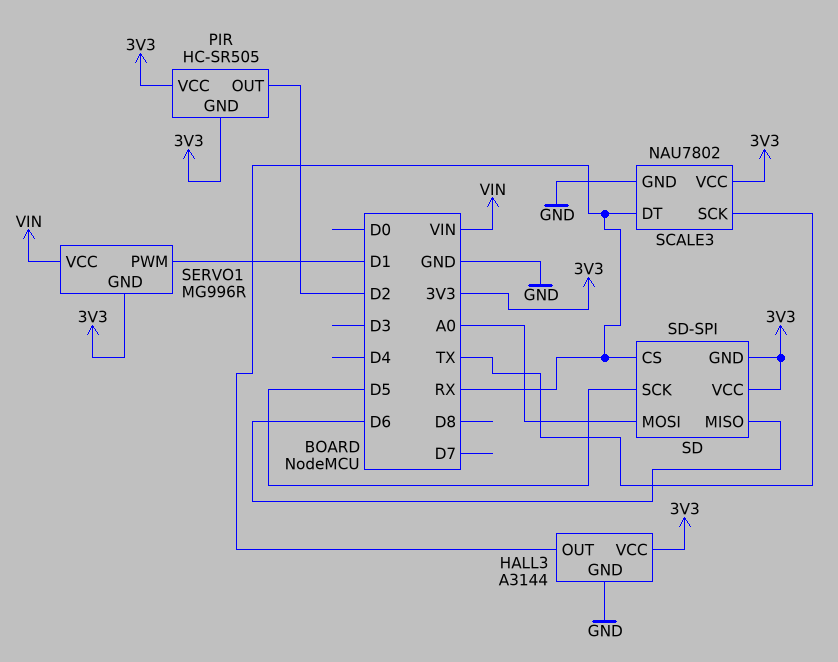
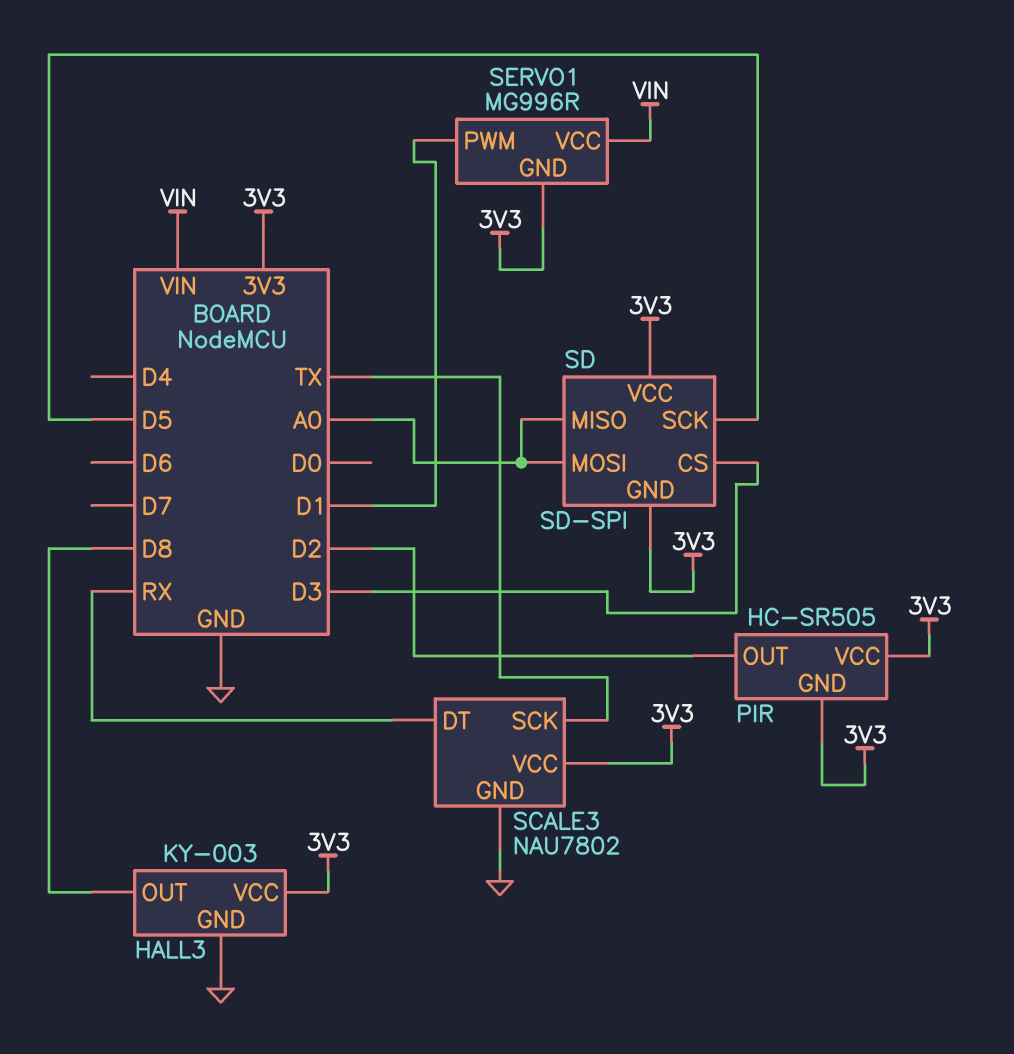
HALL3: A3144 -> KY-003
HALL3 pin OUT: RX -> D8
SD pin CS: RX -> D3
SD pin MISO: D6 -> A0

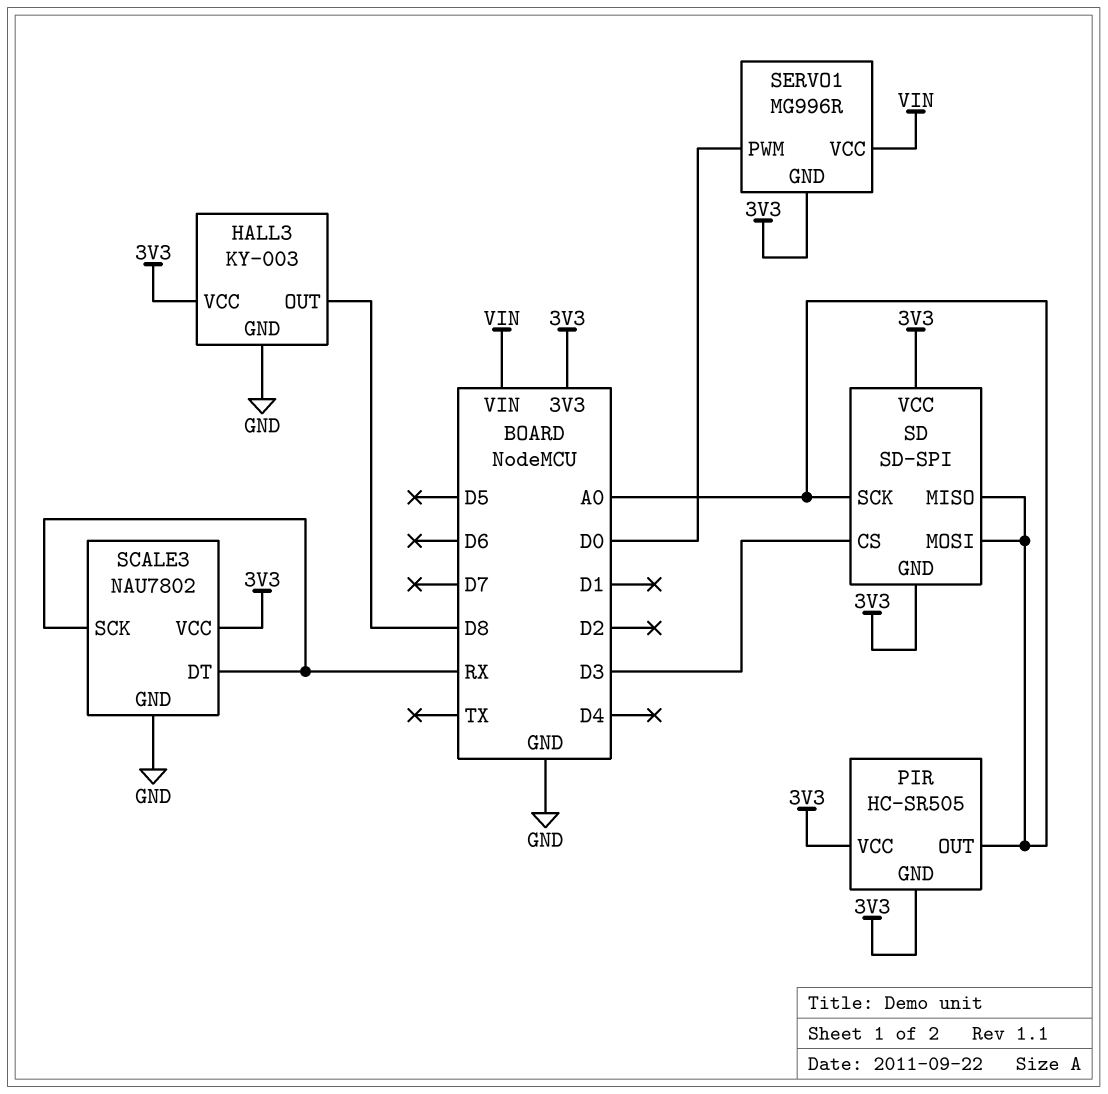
PIR pin OUT: D2 -> A0
SCALE3 pin SCK: TX -> RX
SD pin SCK: D5 -> A0
SERVO1 pin PWM: D1 -> D0

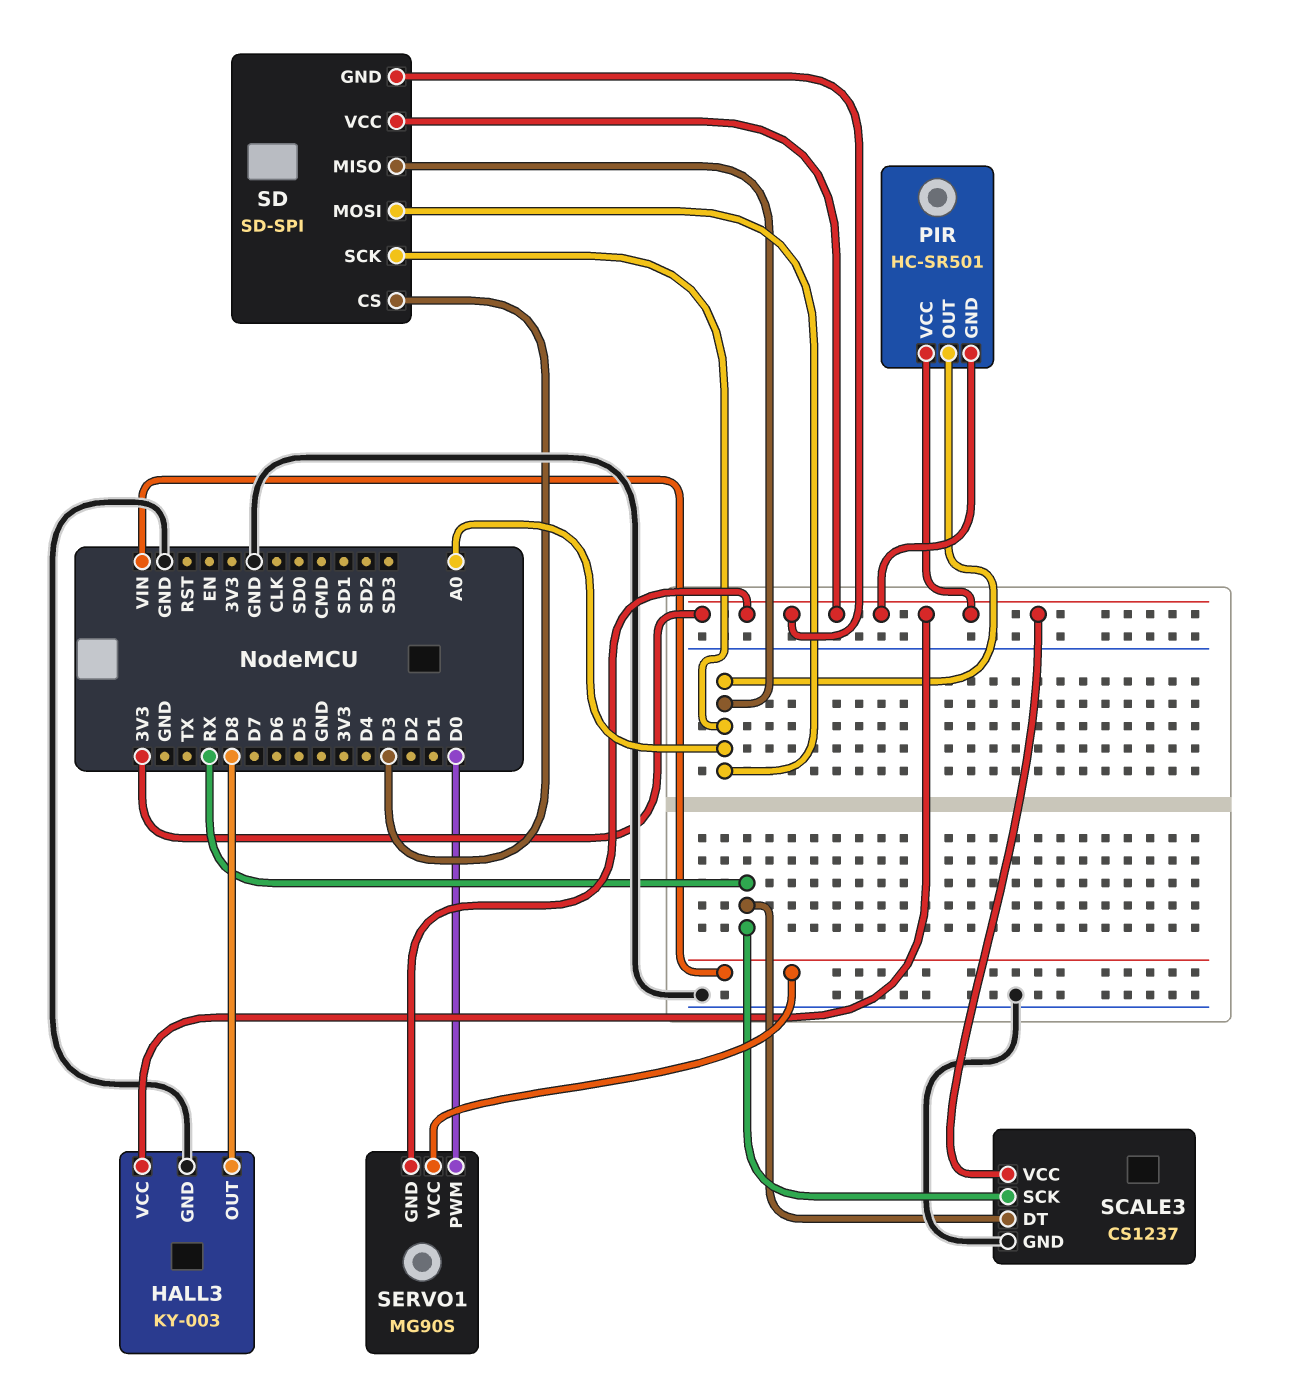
PIR: HC-SR505 -> HC-SR501
SCALE3: NAU7802 -> CS1237
SERVO1: MG996R -> MG90S

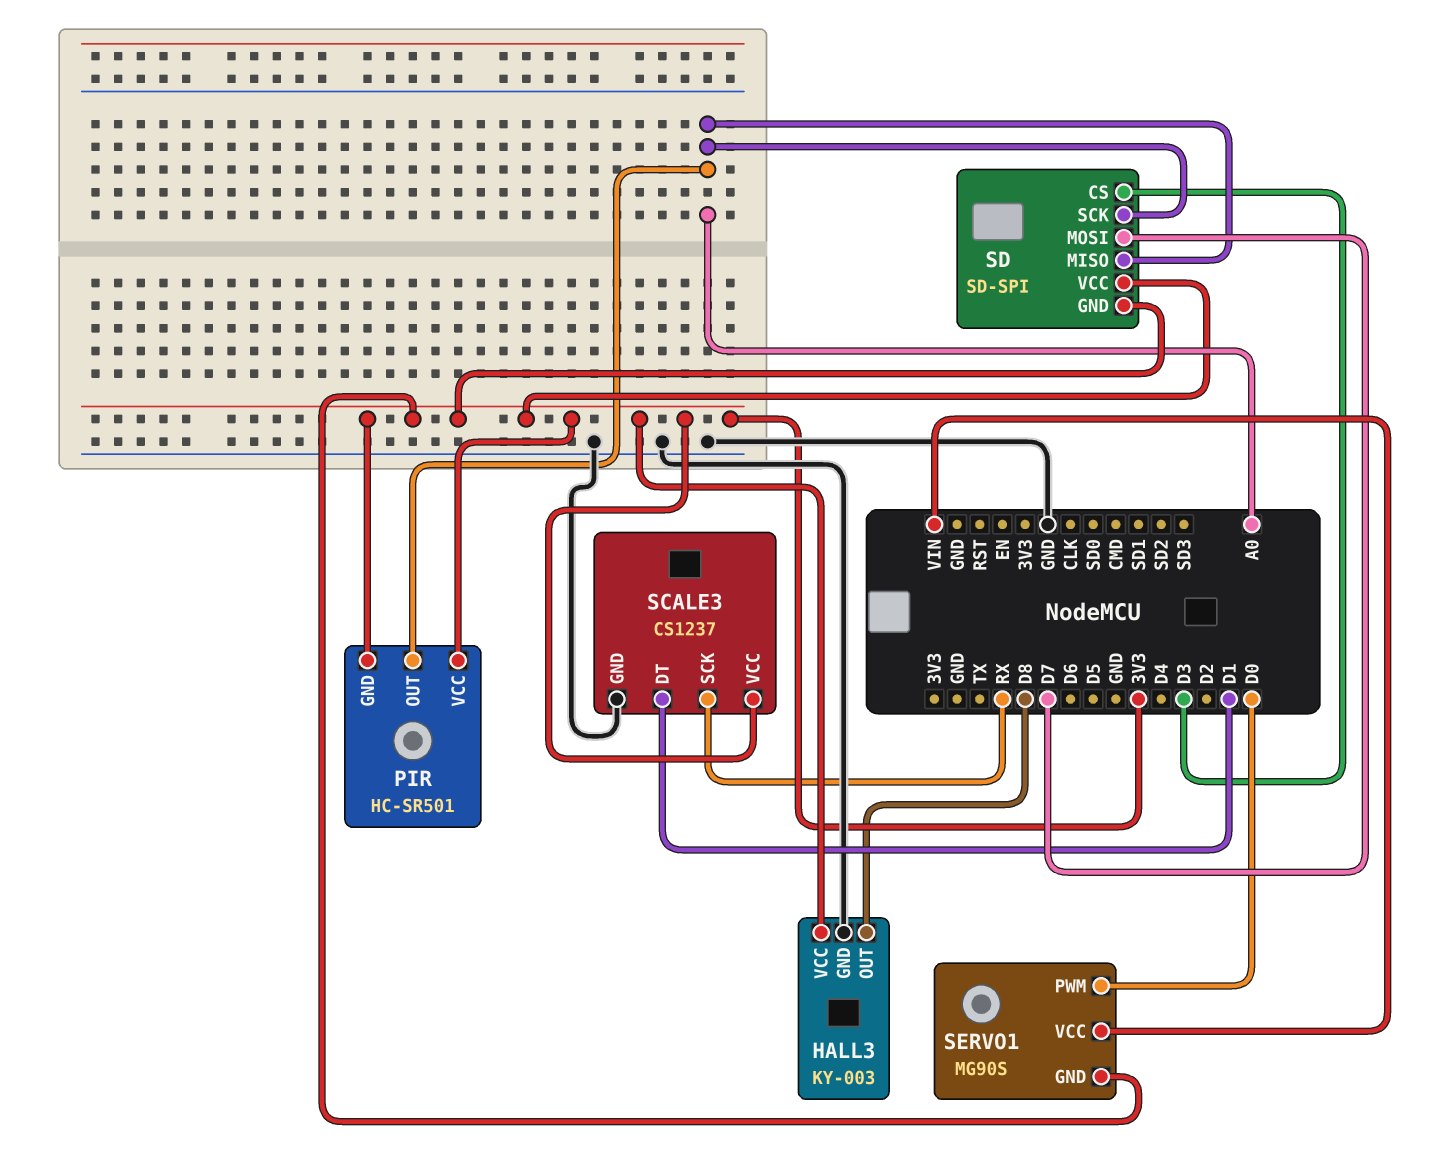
SCALE3 pin DT: RX -> D1
SD pin MOSI: A0 -> D7

